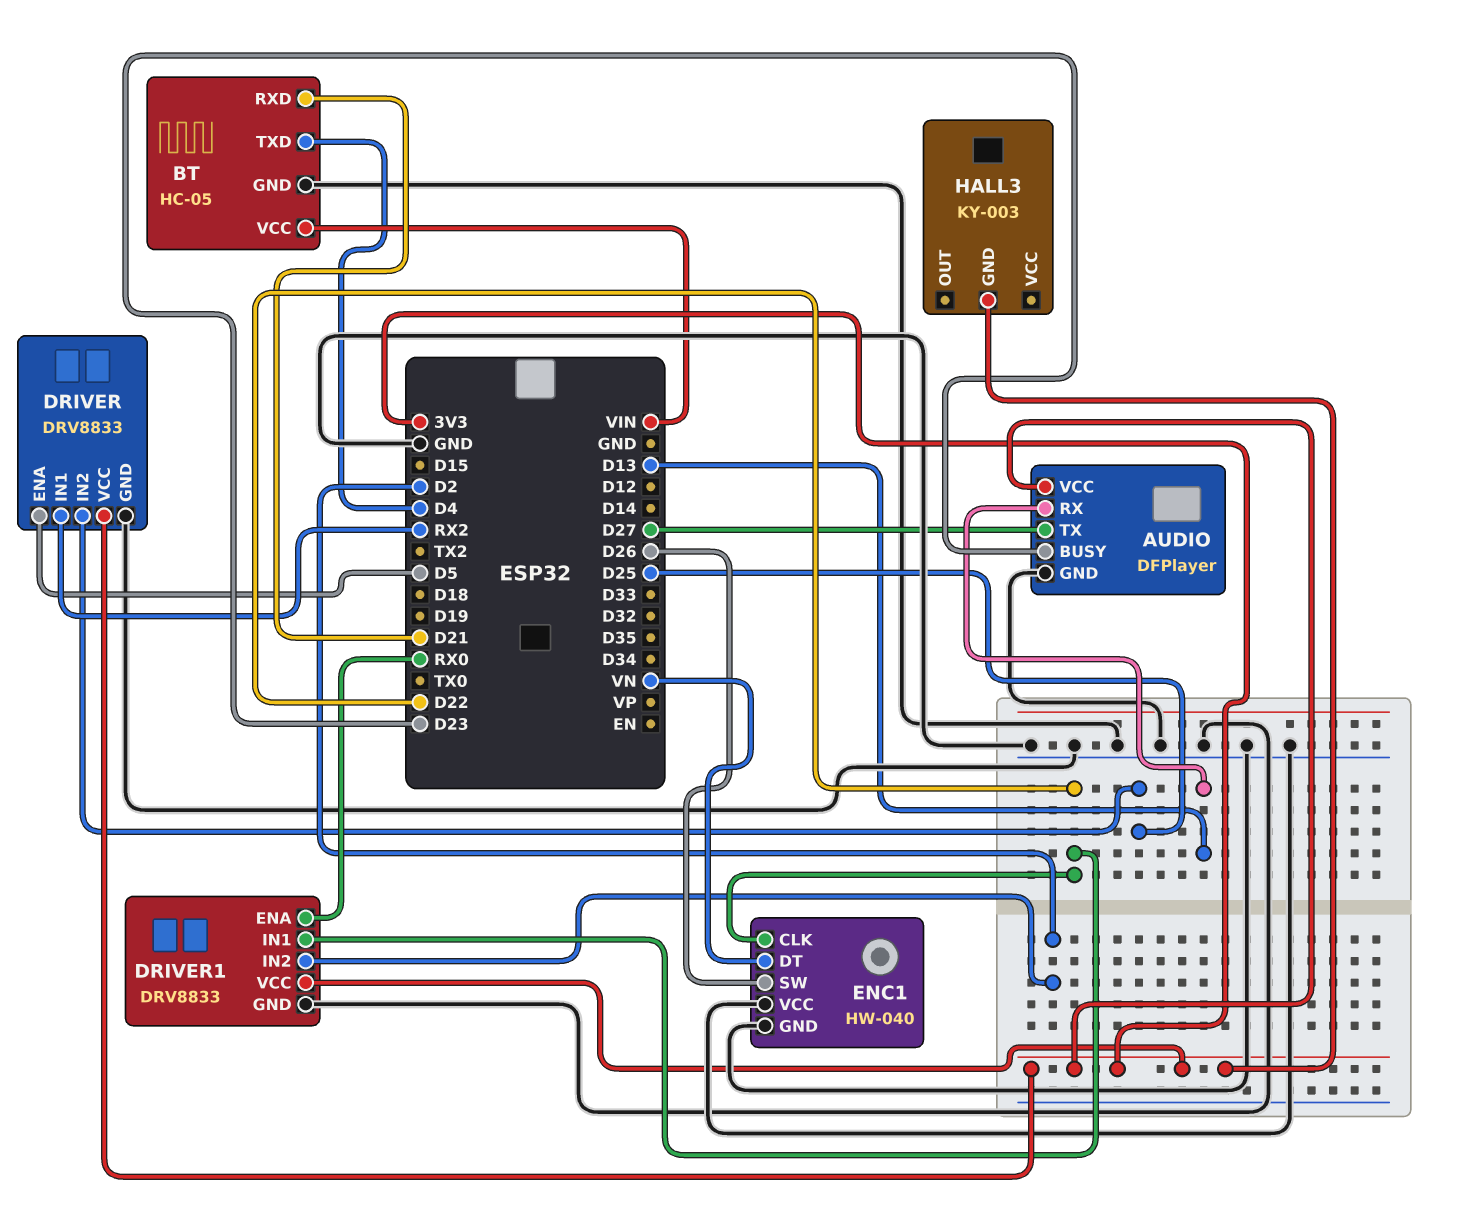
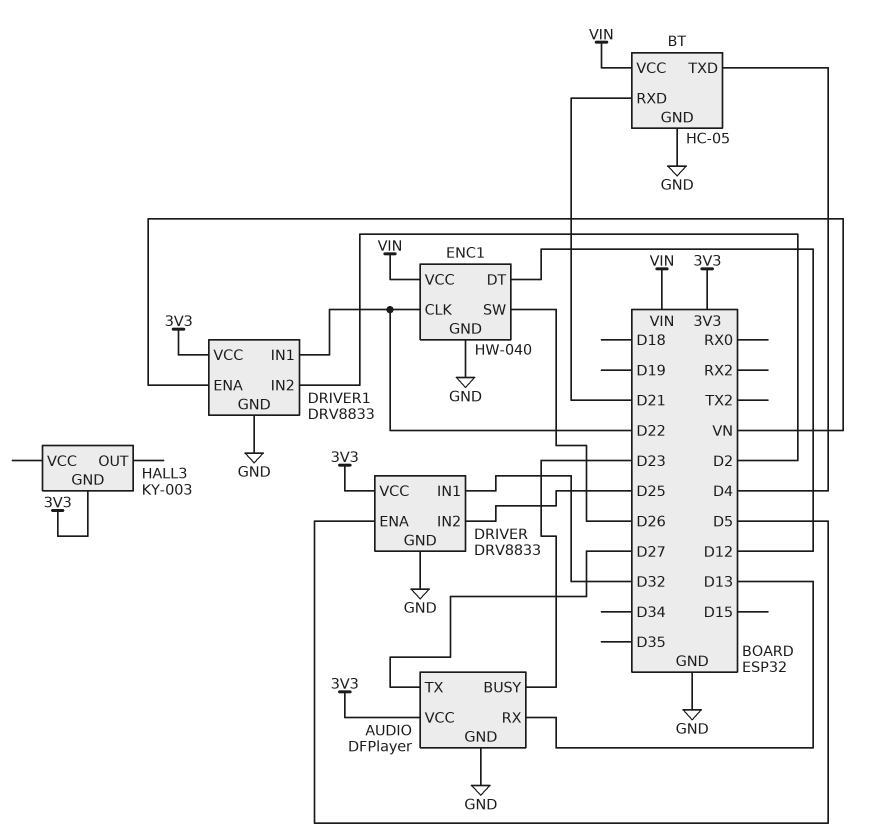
DRIVER pin IN1: RX2 -> D32
DRIVER1 pin ENA: RX0 -> VN
ENC1 pin DT: VN -> D12
ENC1 pin VCC: GND -> VIN

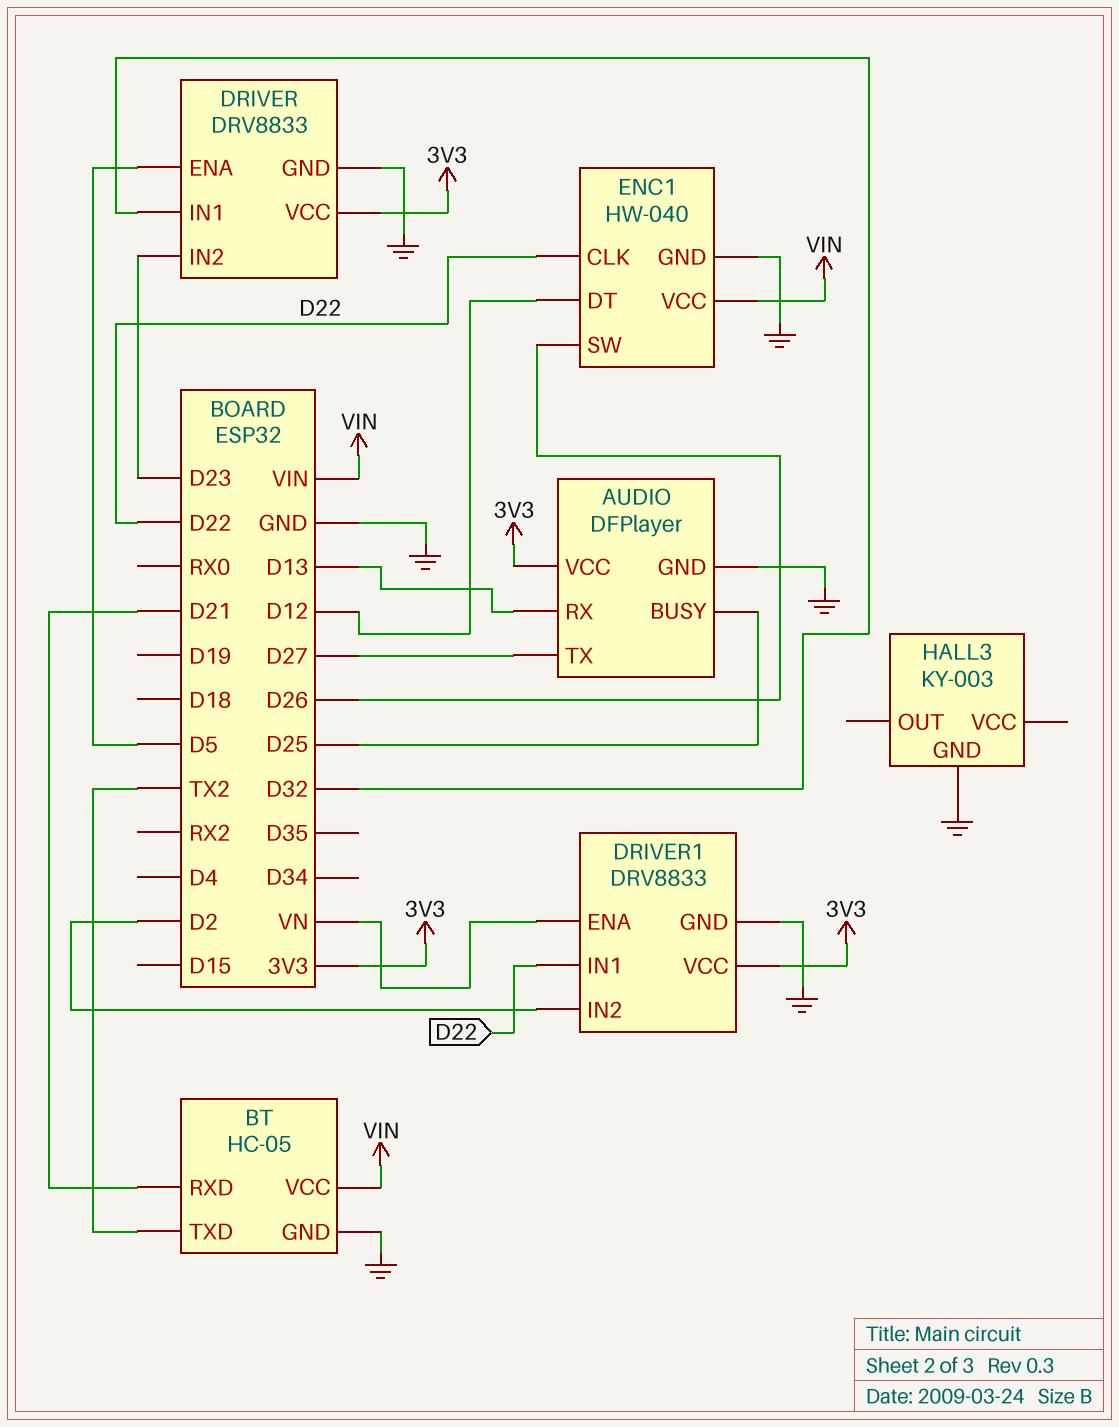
AUDIO pin BUSY: D23 -> D25
BT pin TXD: D4 -> TX2
DRIVER pin IN2: D25 -> D23
HALL3 pin GND: 3V3 -> GND

